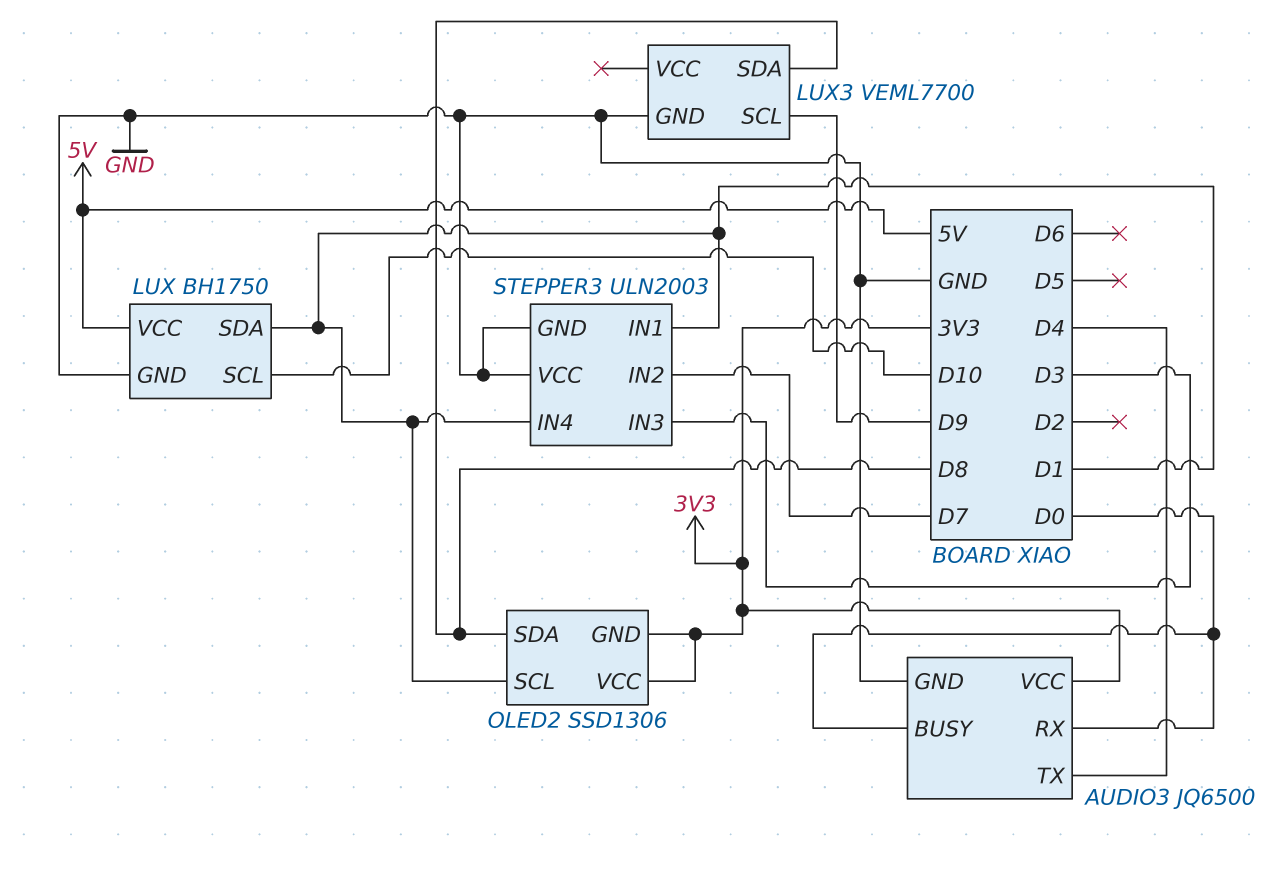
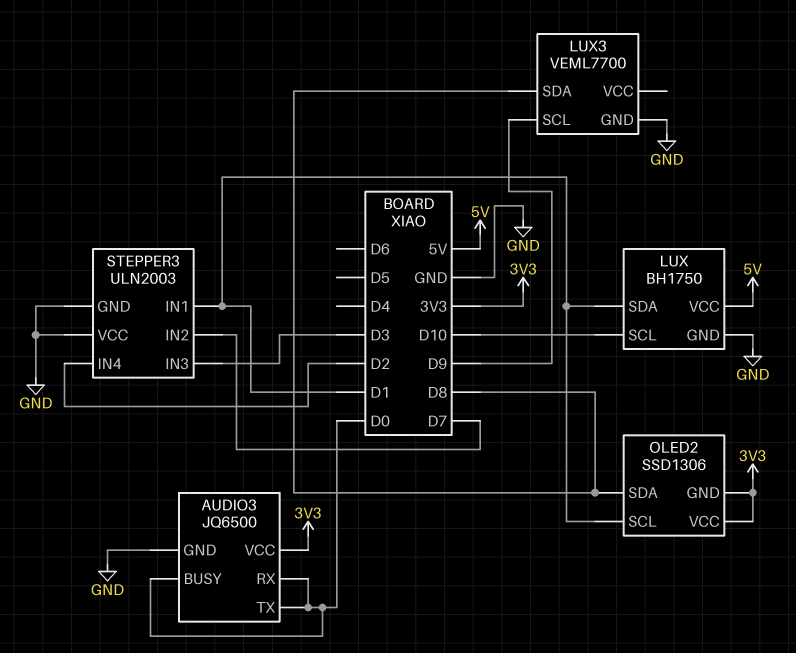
AUDIO3 pin TX: D4 -> D0
STEPPER3 pin IN4: D1 -> D2

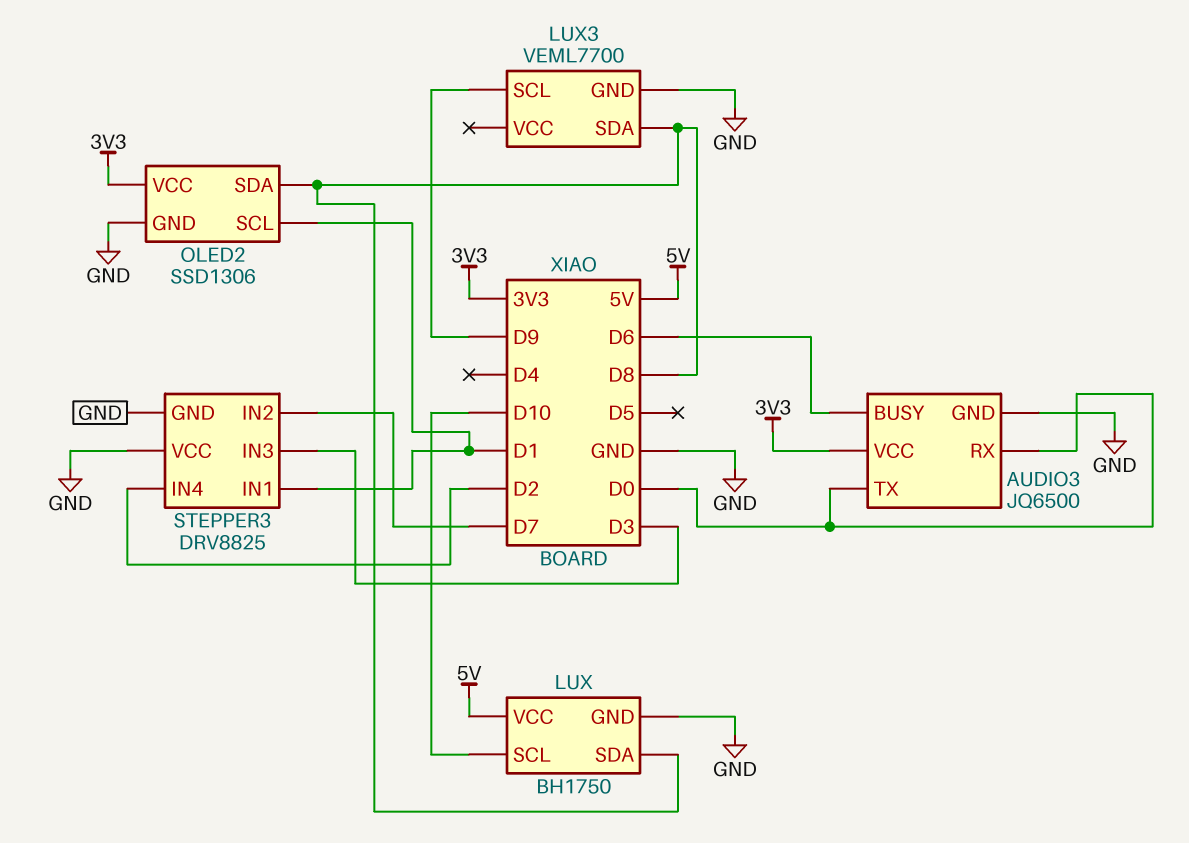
AUDIO3 pin BUSY: D0 -> D6
LUX pin SDA: D1 -> D8
OLED2 pin GND: 3V3 -> GND
STEPPER3: ULN2003 -> DRV8825

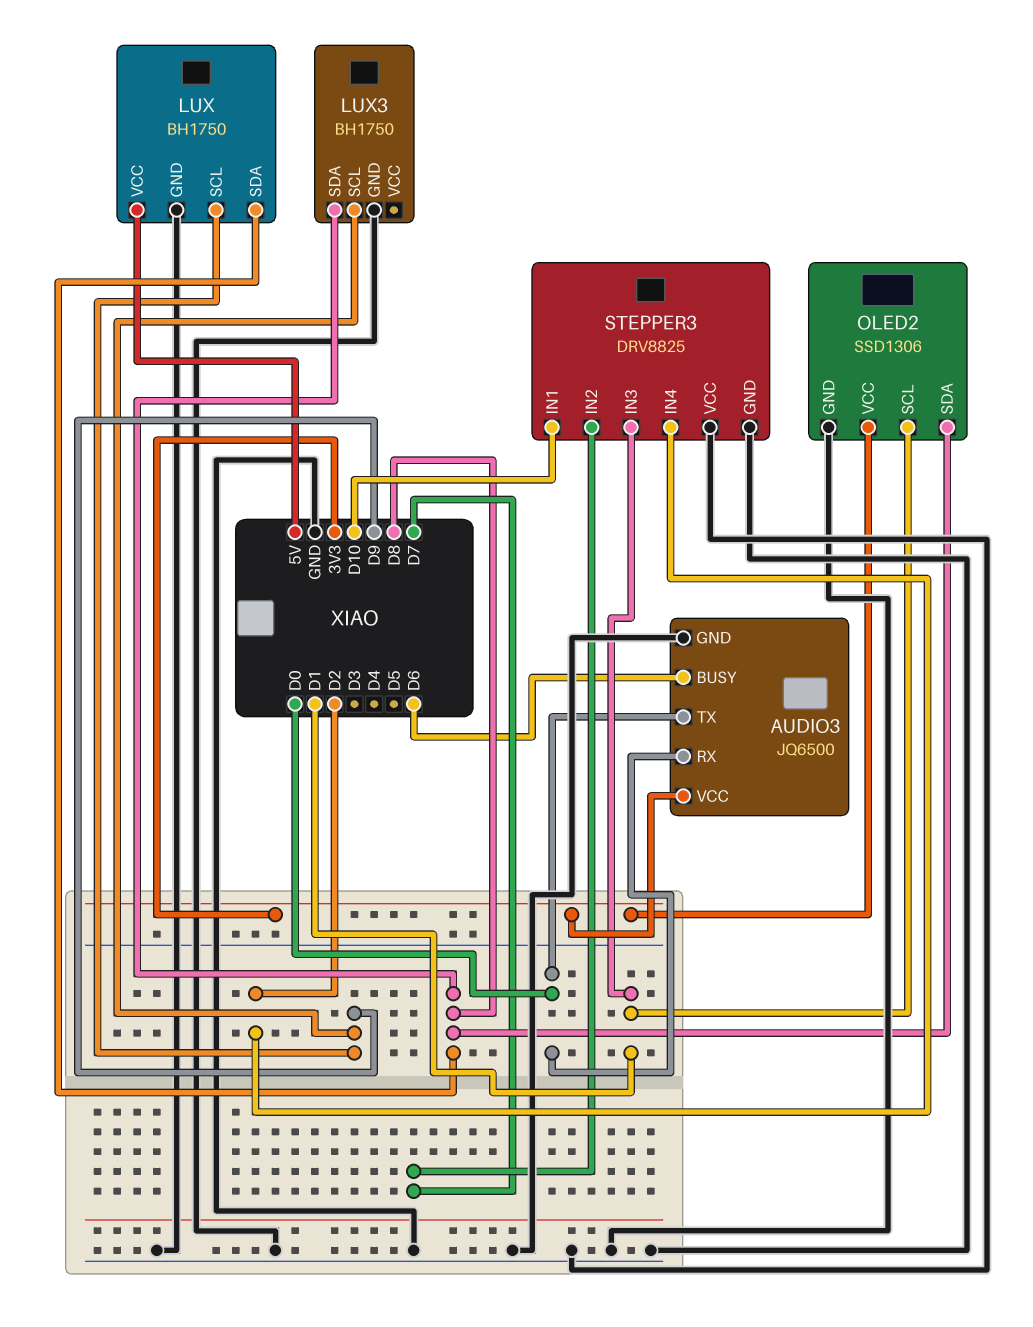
LUX pin SCL: D10 -> D9
LUX3: VEML7700 -> BH1750
STEPPER3 pin IN1: D1 -> D10
STEPPER3 pin IN3: D3 -> D1

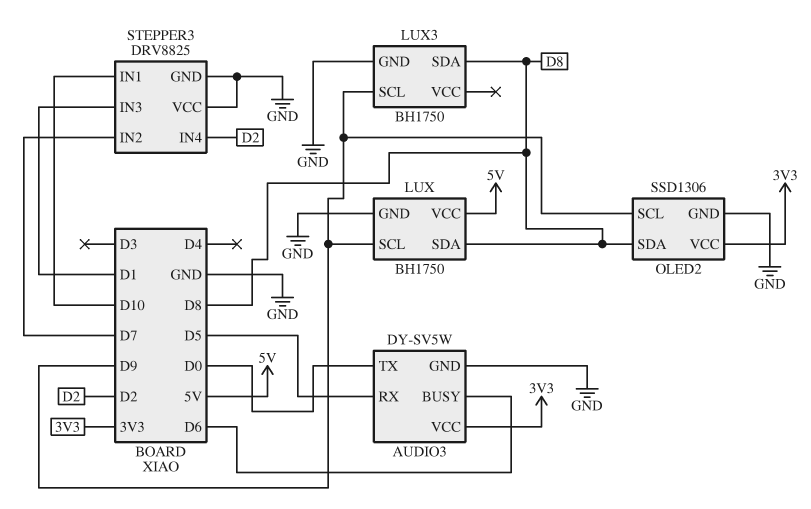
AUDIO3: JQ6500 -> DY-SV5W
AUDIO3 pin RX: D0 -> D5
OLED2 pin SCL: D1 -> D9

